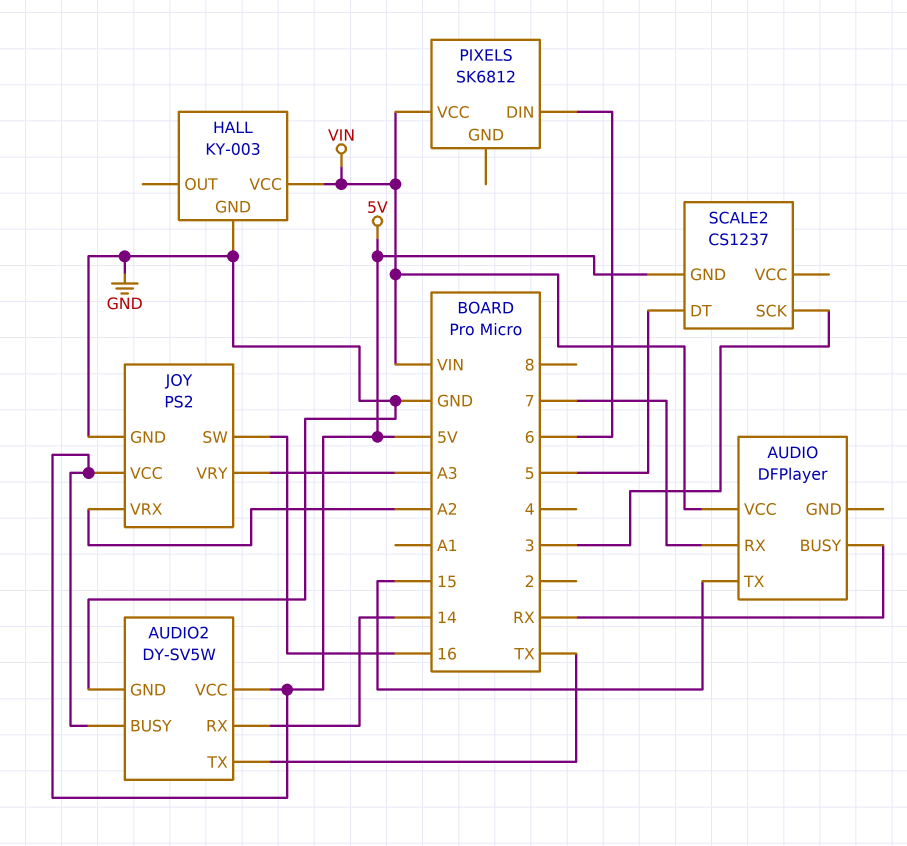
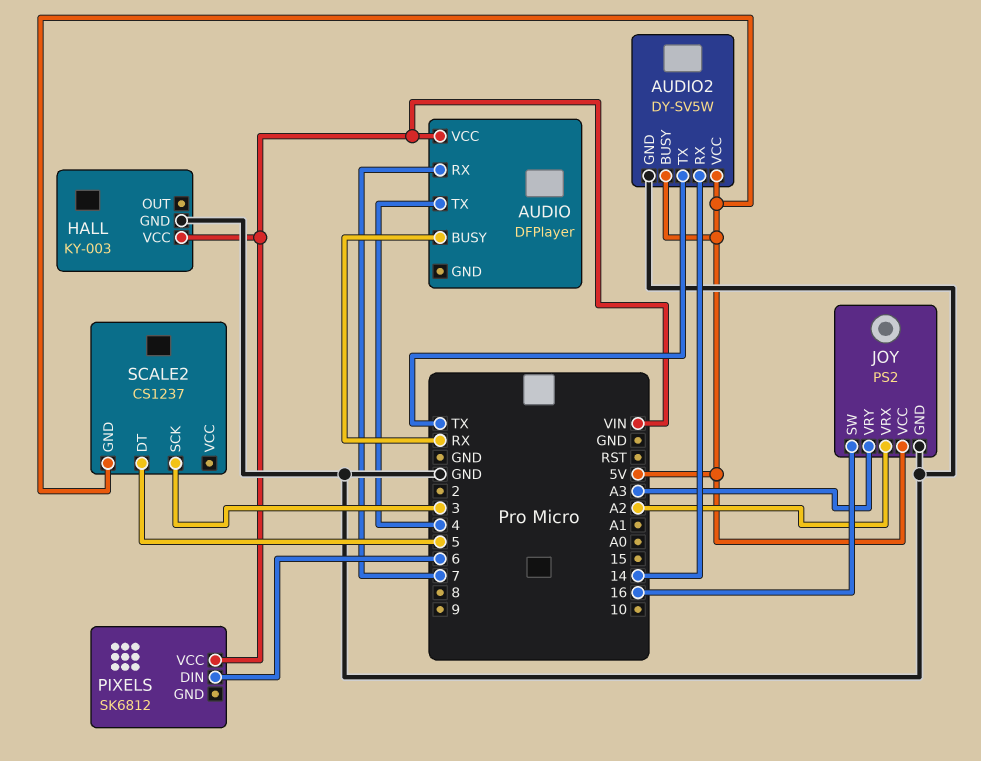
AUDIO pin TX: 15 -> 4

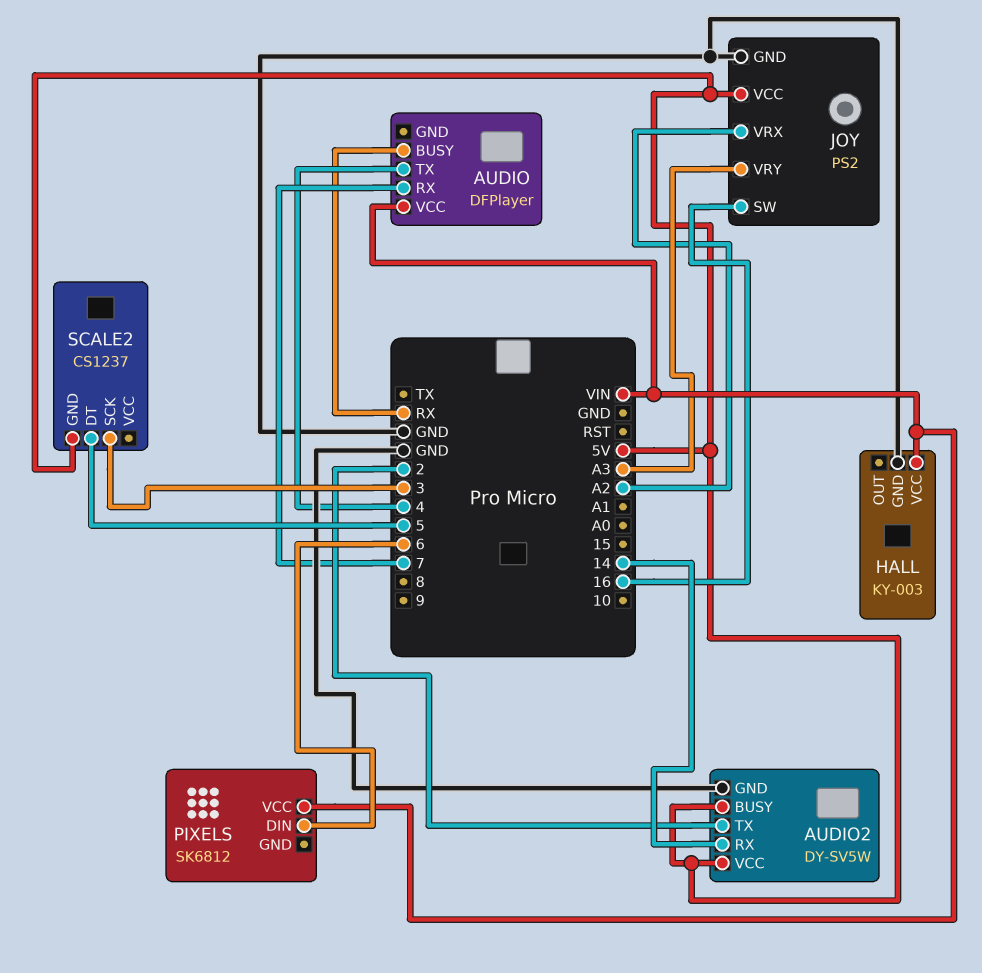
AUDIO2 pin TX: TX -> 2

